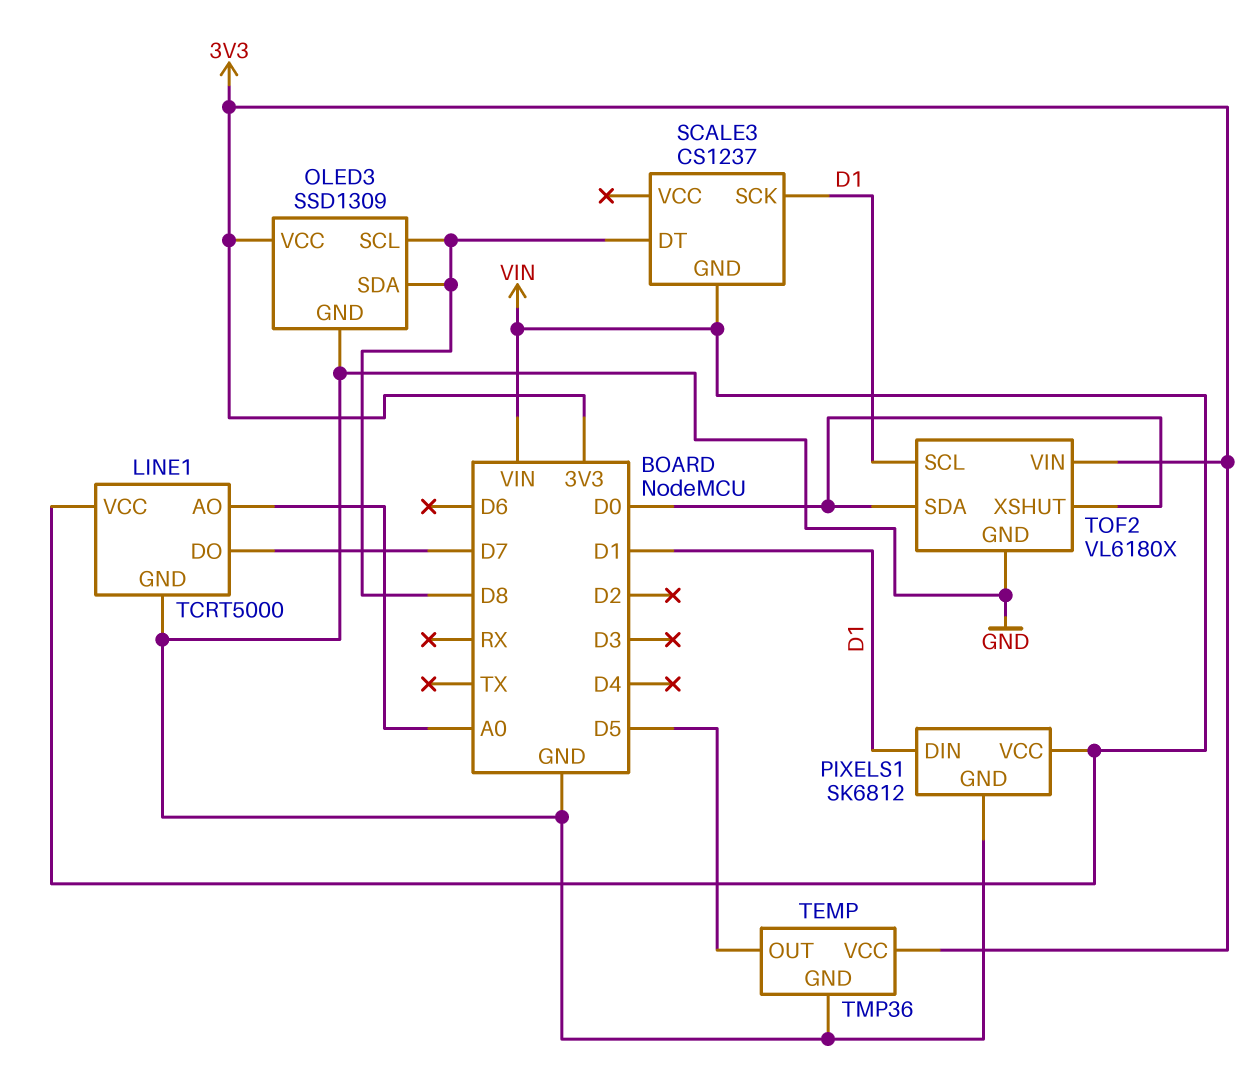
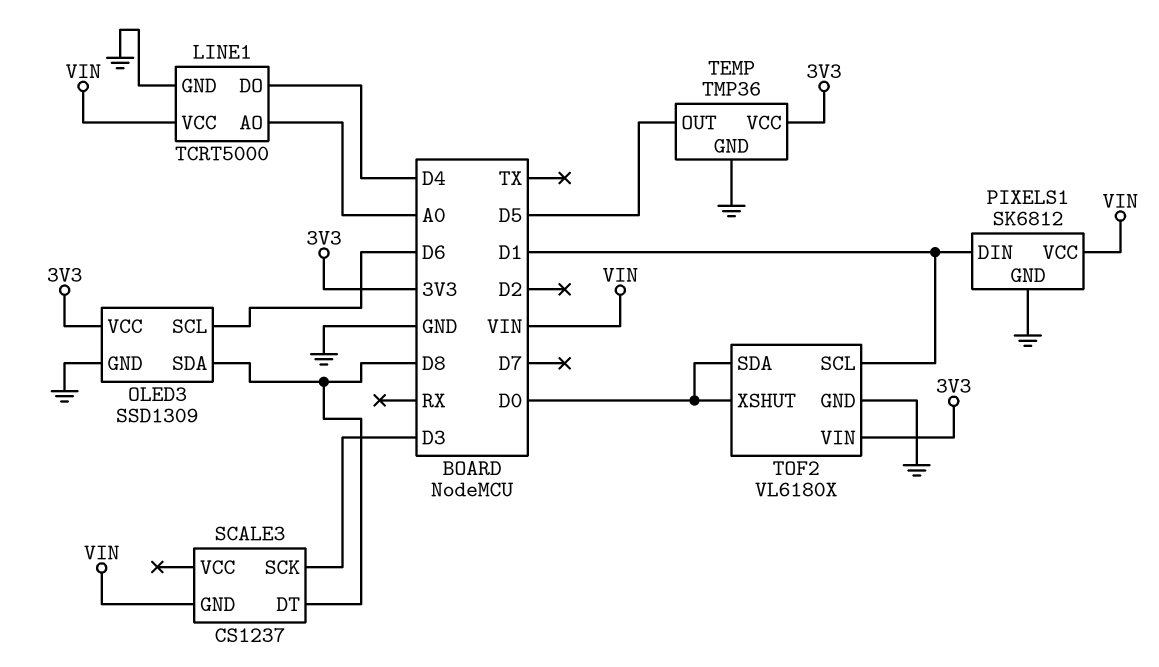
LINE1 pin DO: D7 -> D4
OLED3 pin SCL: D8 -> D6
SCALE3 pin SCK: D1 -> D3

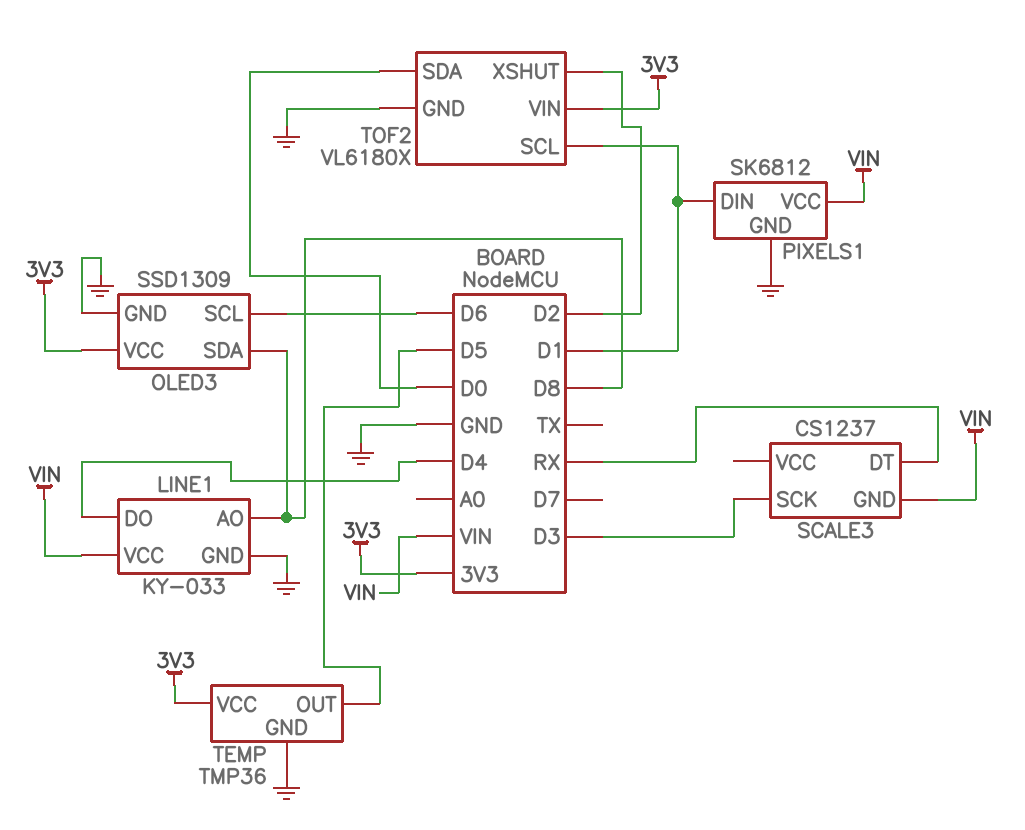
LINE1: TCRT5000 -> KY-033
LINE1 pin AO: A0 -> D8
SCALE3 pin DT: D8 -> RX
TOF2 pin XSHUT: D0 -> D2

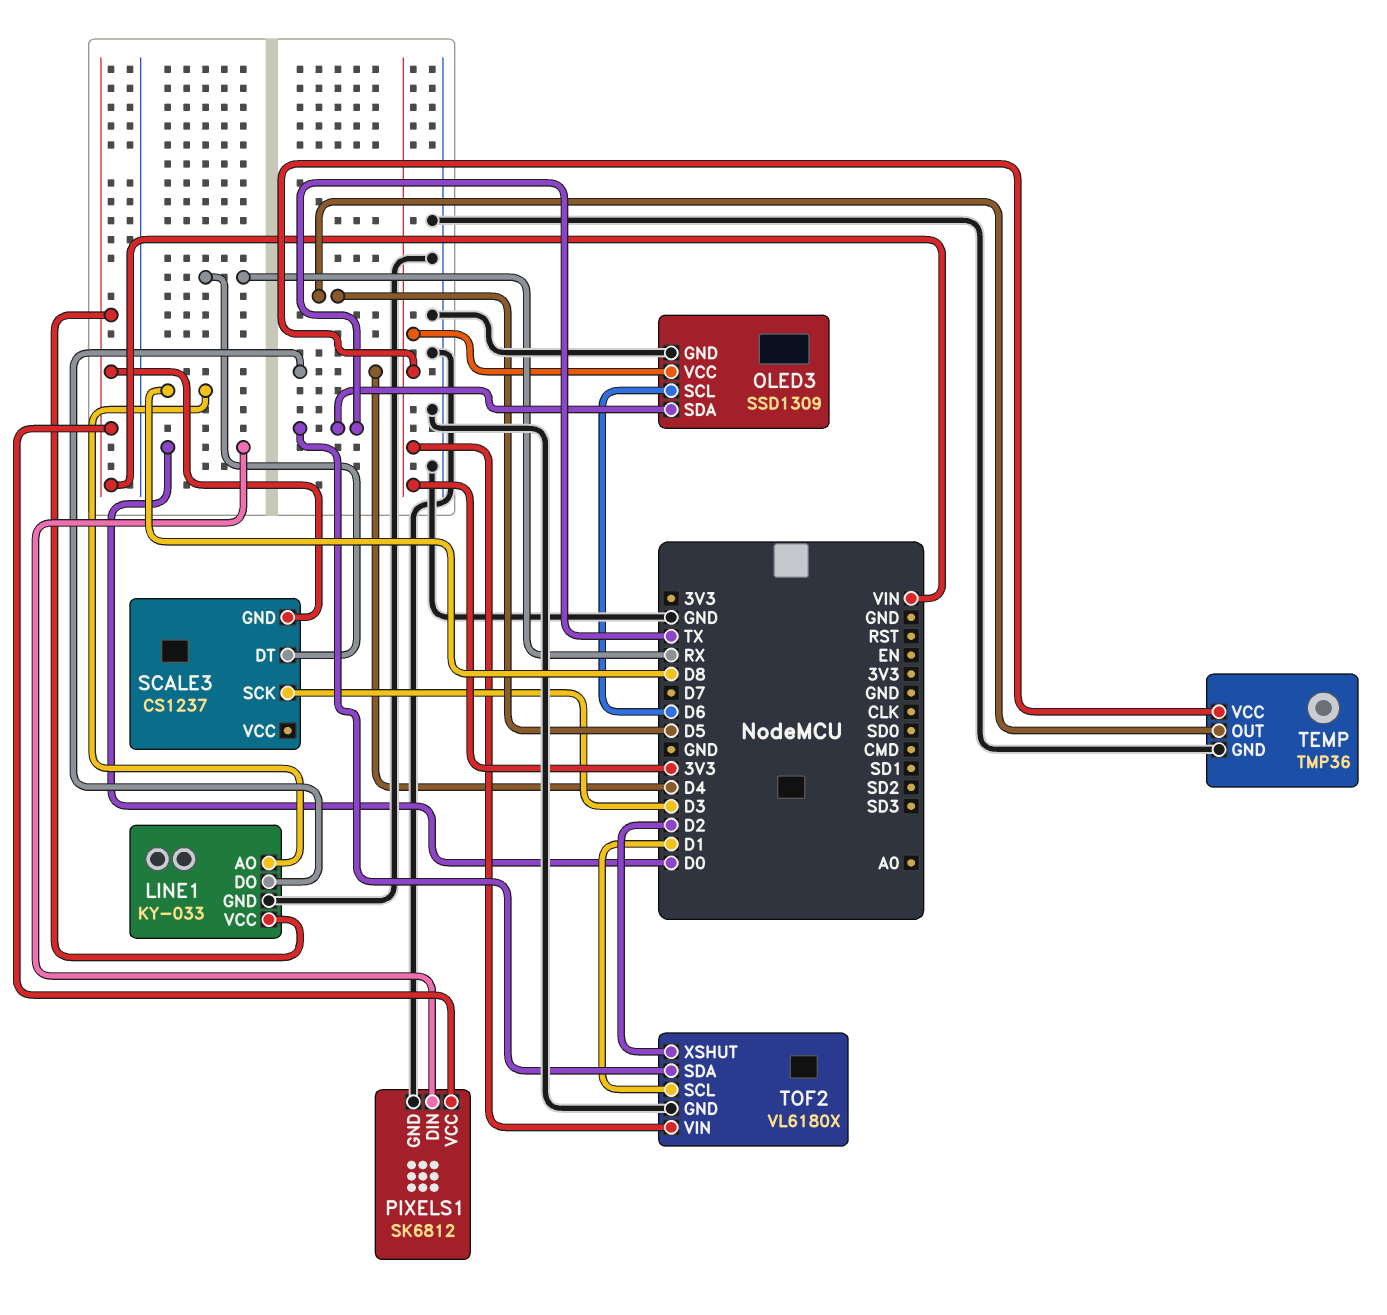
OLED3 pin SDA: D8 -> TX
PIXELS1 pin DIN: D1 -> D0
TOF2 pin SDA: D0 -> TX

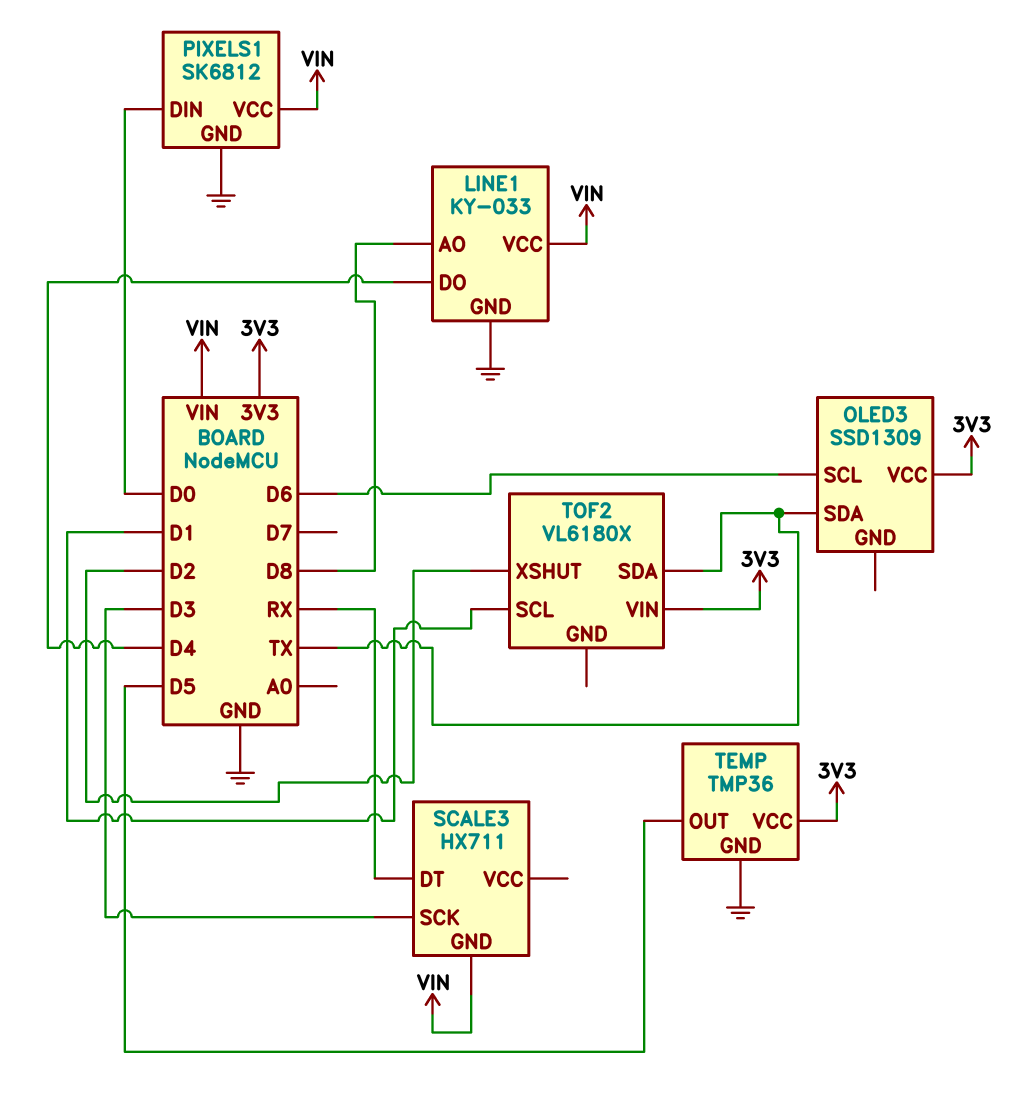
OLED3 pin GND: GND -> none
SCALE3: CS1237 -> HX711
TOF2 pin GND: GND -> none

